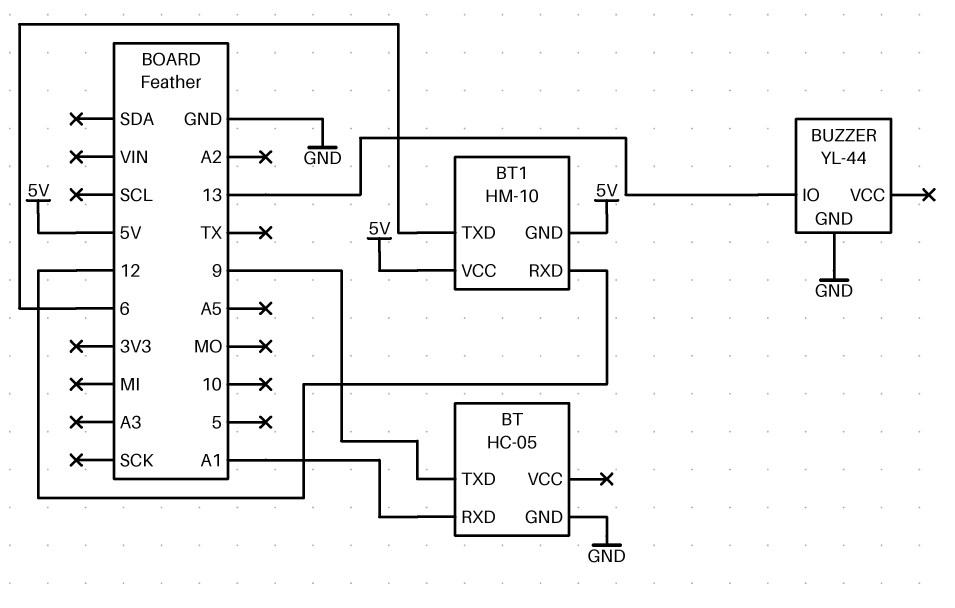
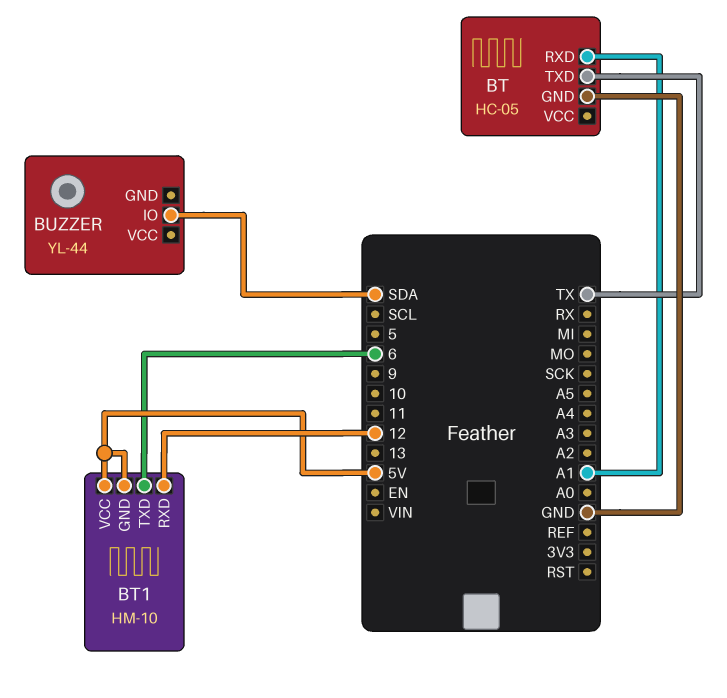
BT pin TXD: 9 -> TX
BUZZER pin GND: GND -> none
BUZZER pin IO: 13 -> SDA

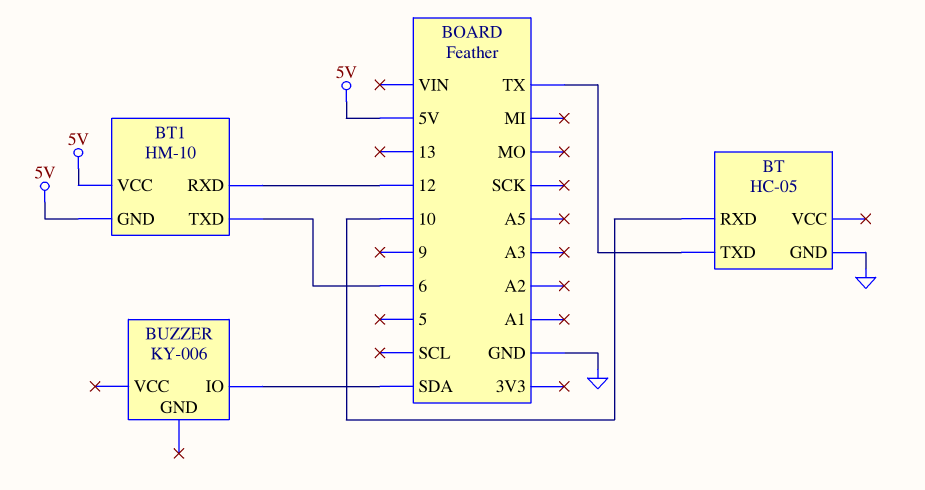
BT pin RXD: A1 -> 10
BUZZER: YL-44 -> KY-006

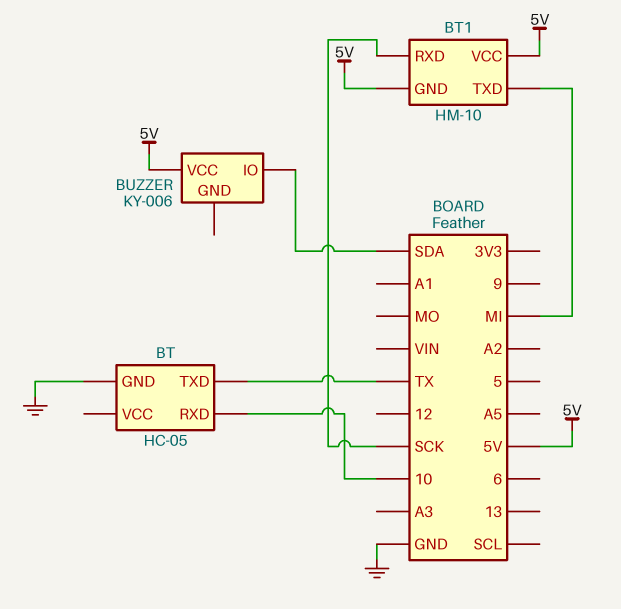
BT1 pin RXD: 12 -> SCK
BT1 pin TXD: 6 -> MI
BUZZER pin VCC: none -> 5V

